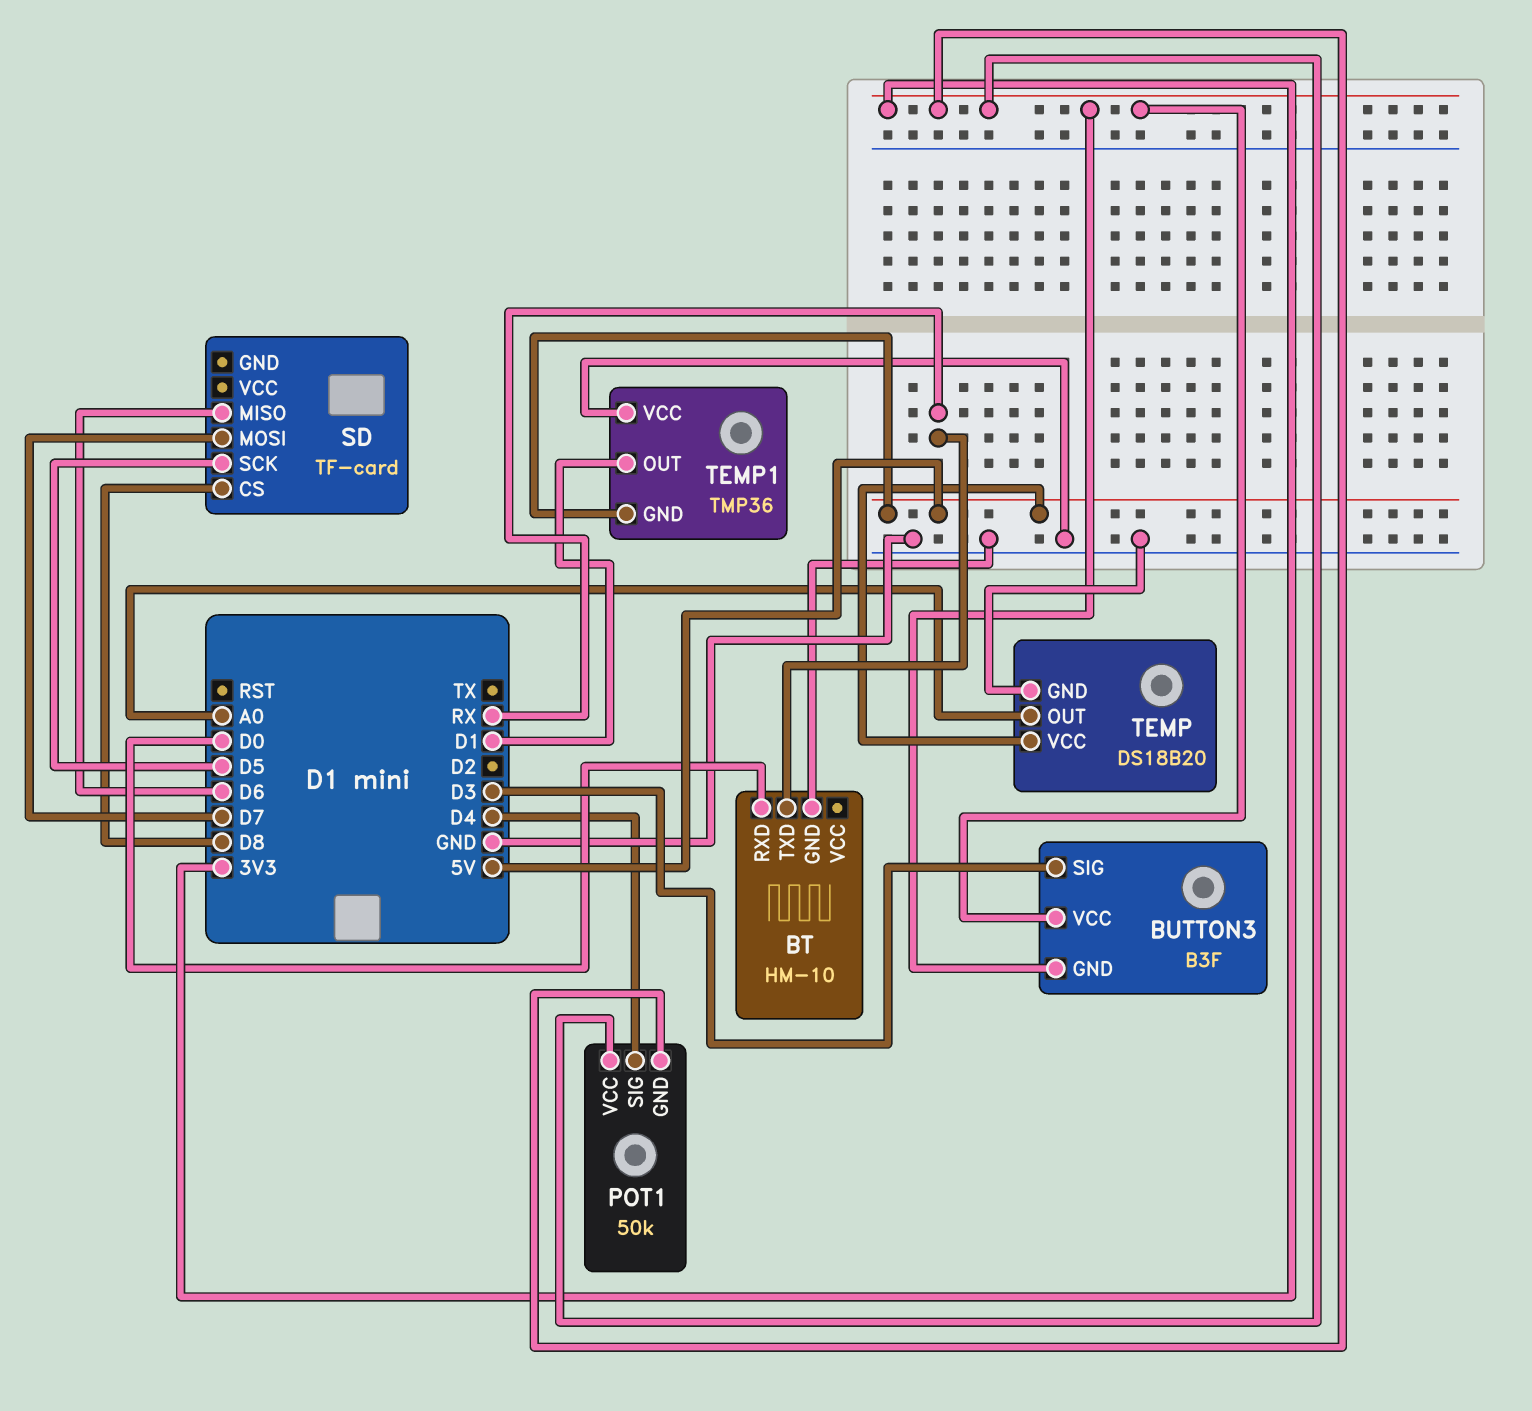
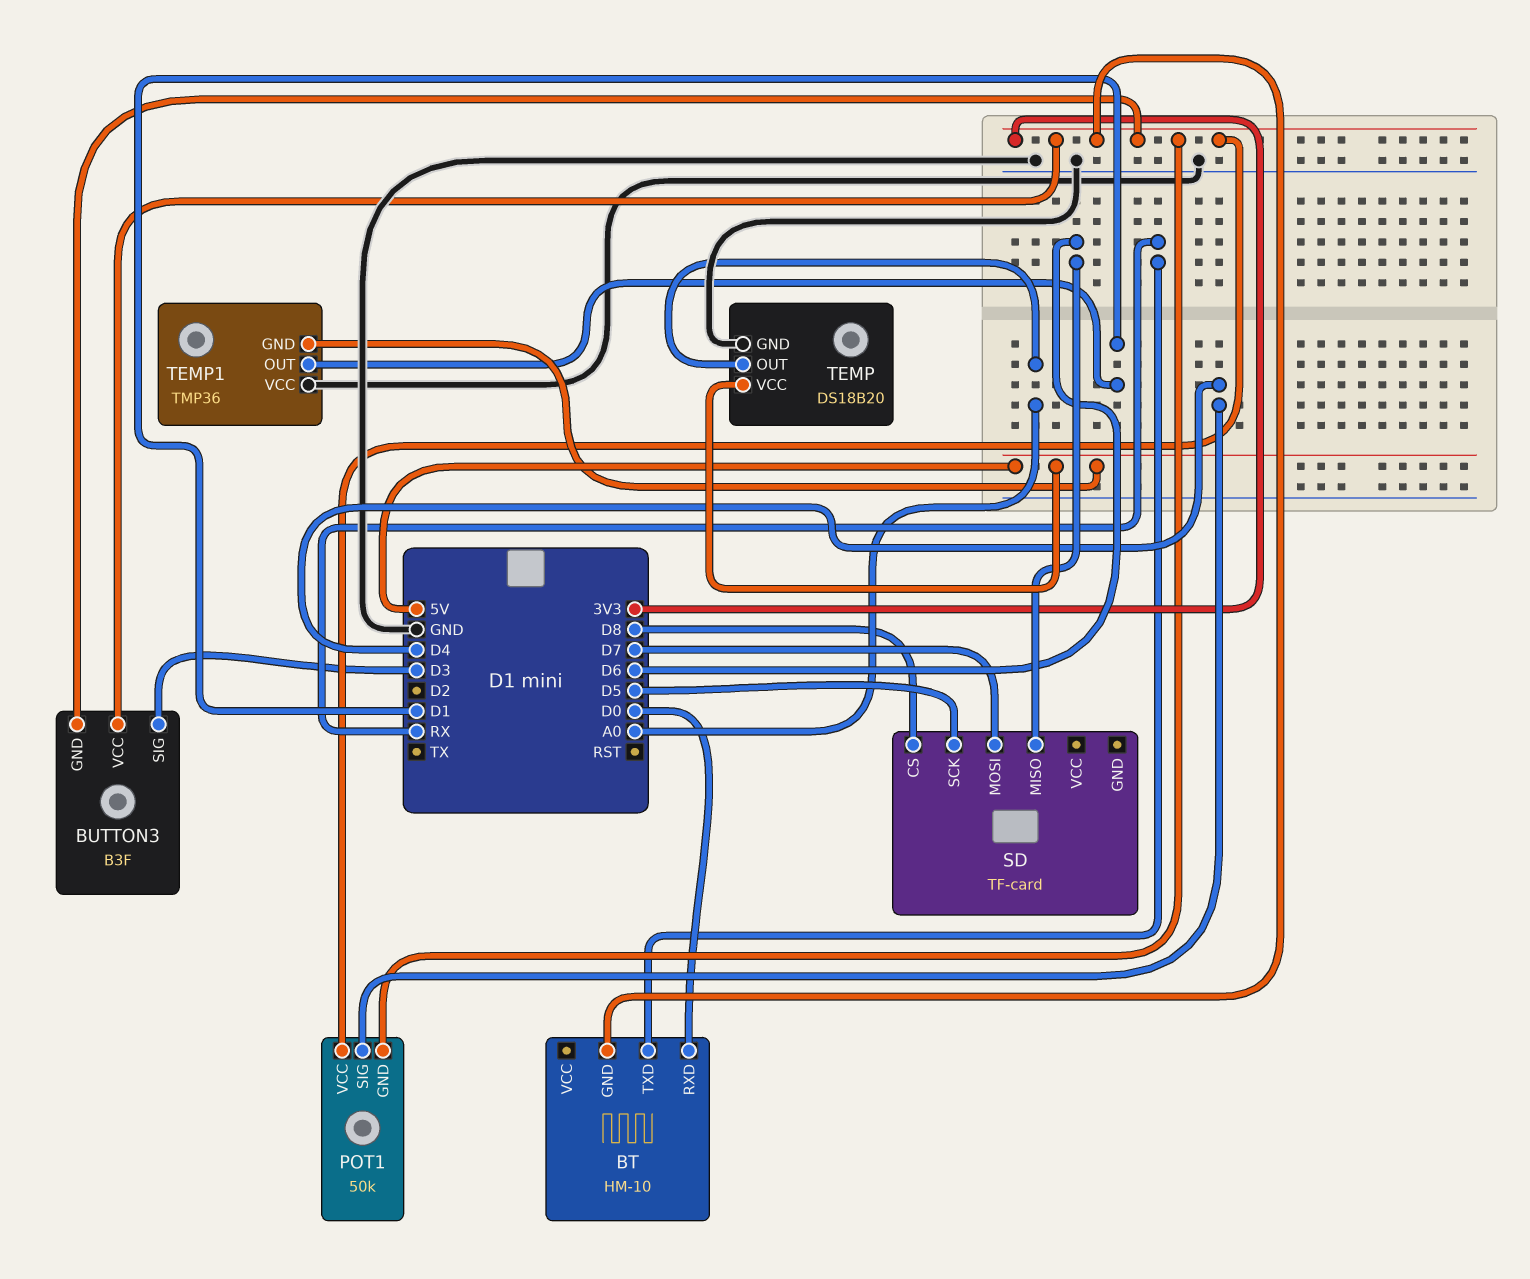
BT pin GND: GND -> 3V3

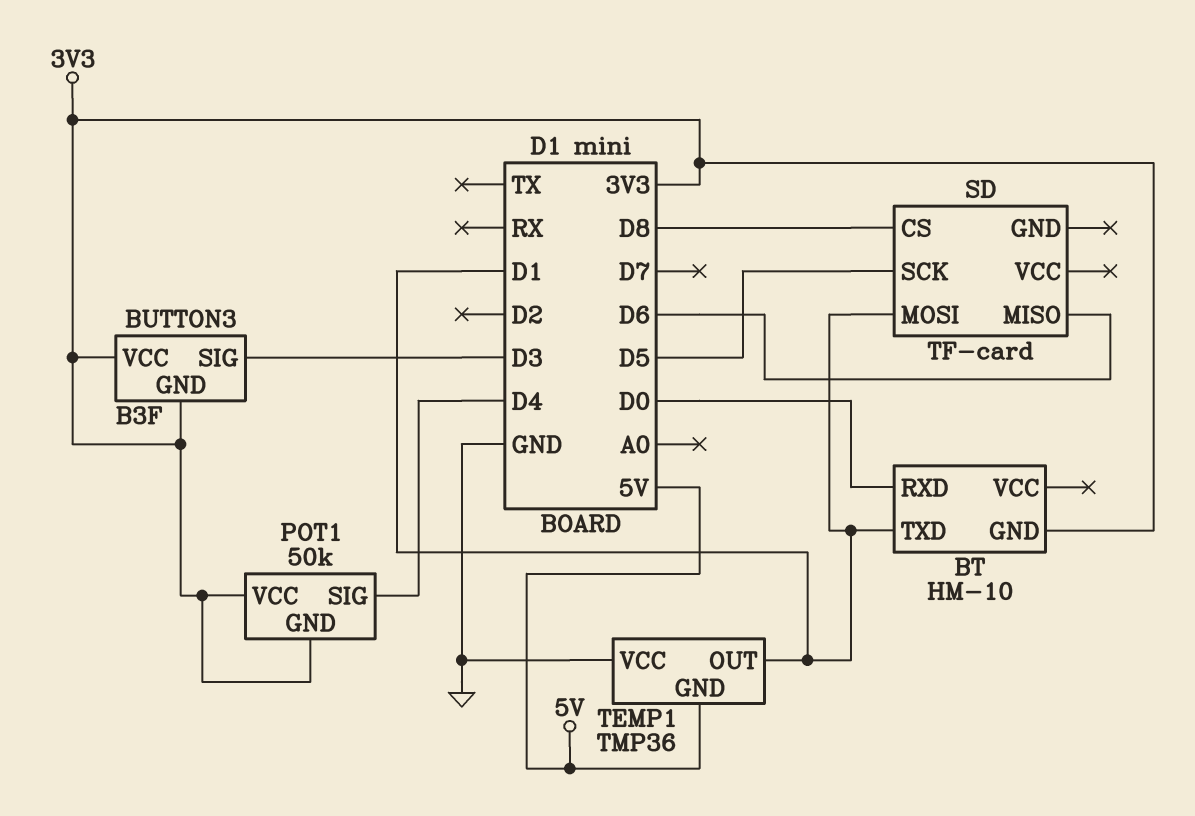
BT pin TXD: RX -> D1
SD pin MOSI: D7 -> D1
TEMP: DS18B20 -> none
TEMP pin GND: GND -> none
TEMP pin OUT: A0 -> none
TEMP pin VCC: 5V -> none

